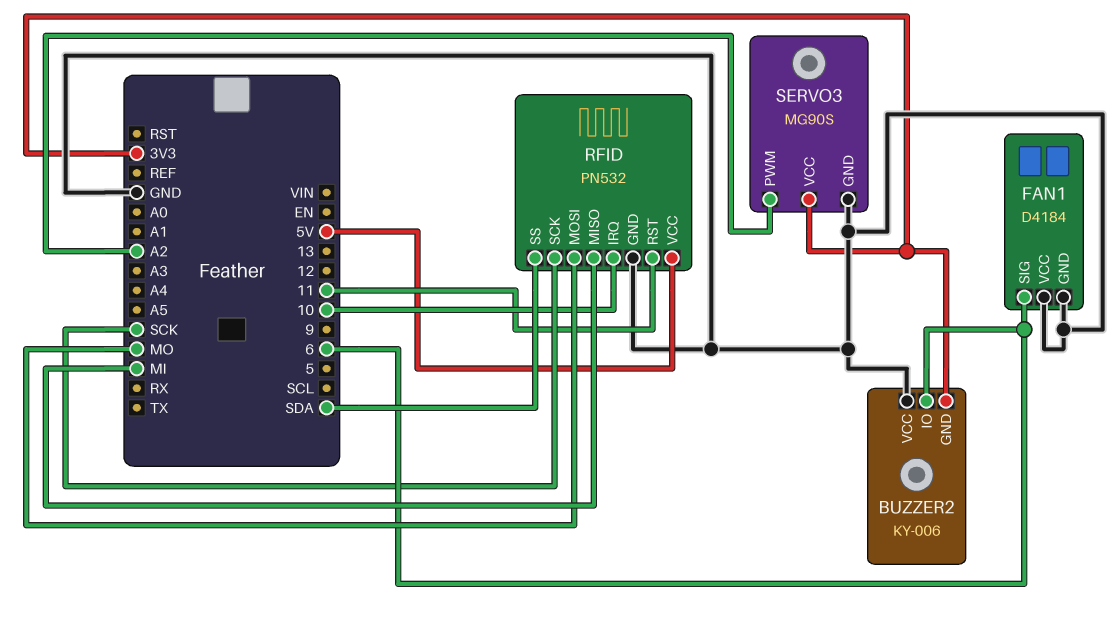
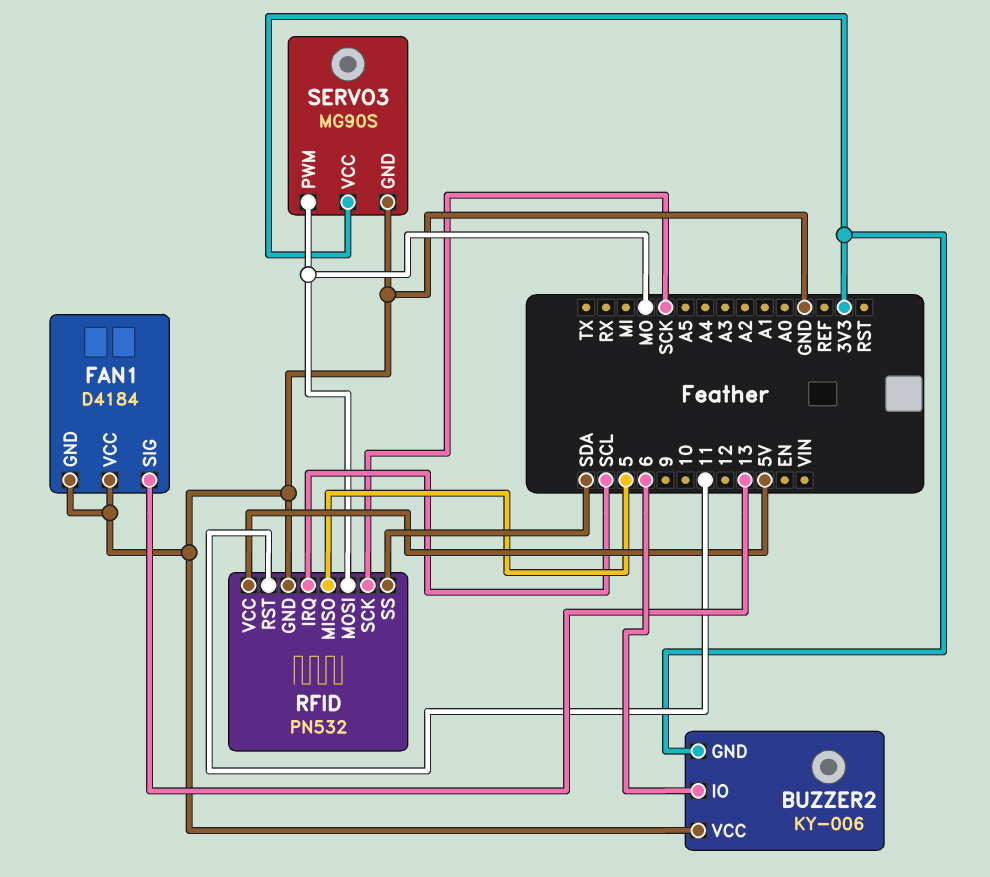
FAN1 pin SIG: 6 -> 13
RFID pin IRQ: 10 -> SCL
RFID pin MISO: MI -> 5
SERVO3 pin PWM: A2 -> MO

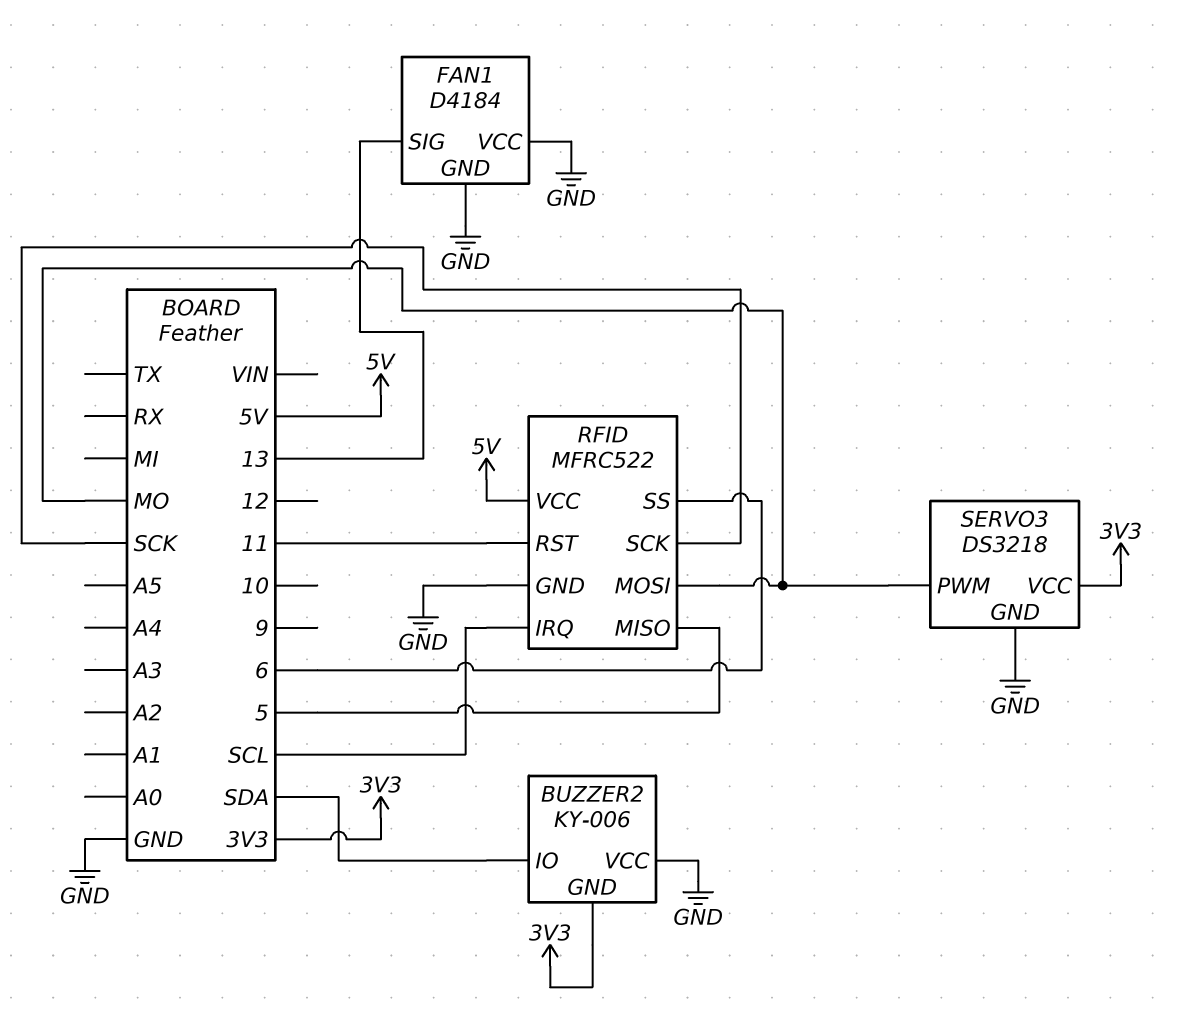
BUZZER2 pin IO: 6 -> SDA
RFID: PN532 -> MFRC522
RFID pin SS: SDA -> 6
SERVO3: MG90S -> DS3218

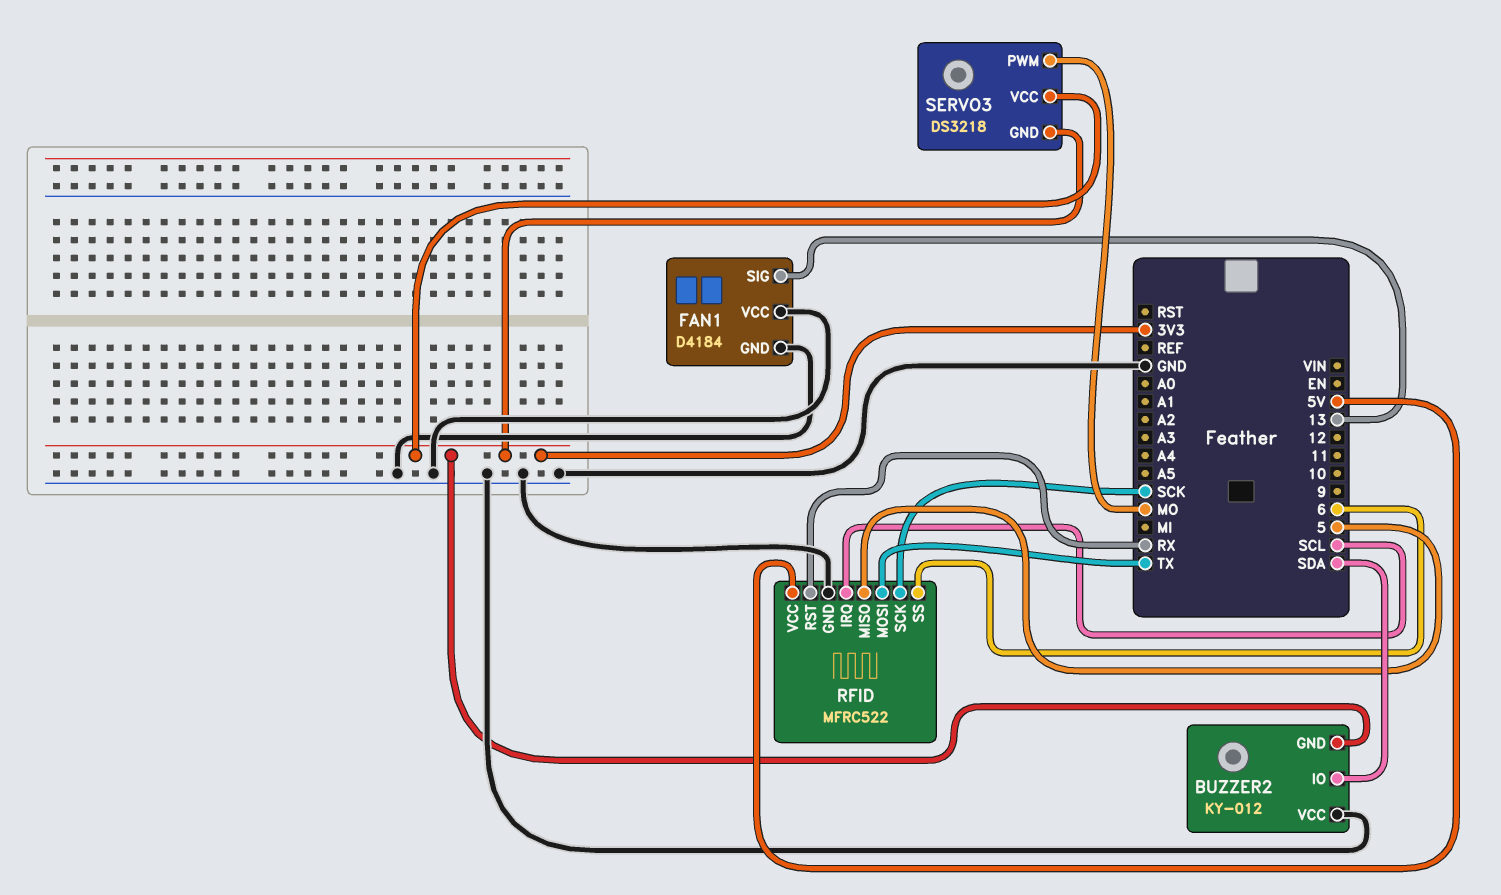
BUZZER2: KY-006 -> KY-012
RFID pin MOSI: MO -> TX
RFID pin RST: 11 -> RX
SERVO3 pin GND: GND -> 3V3

